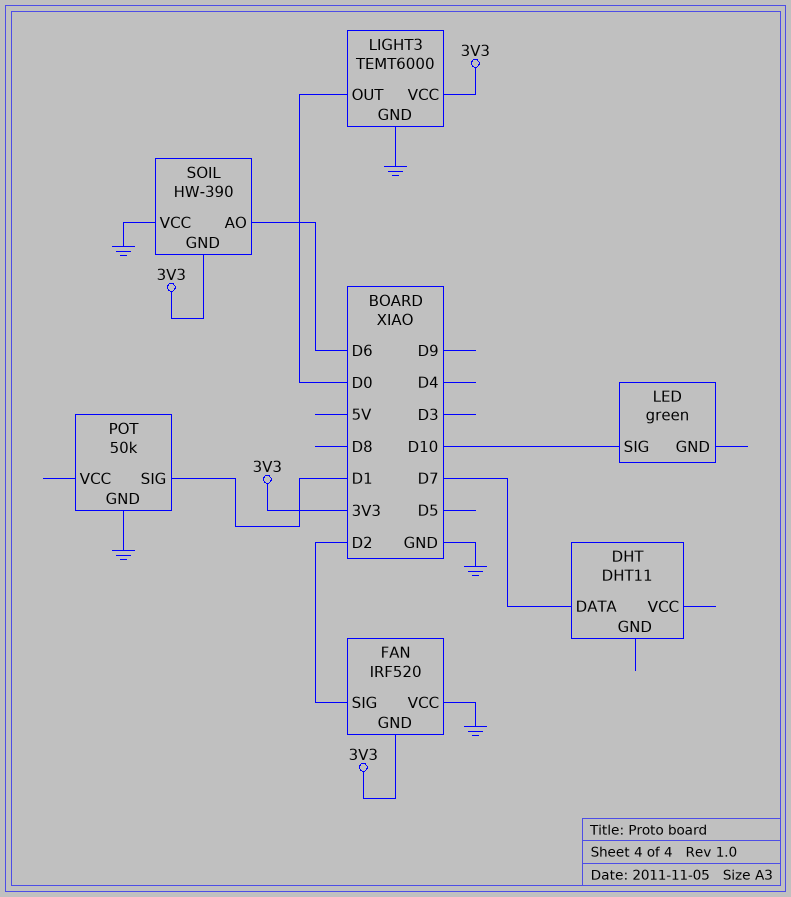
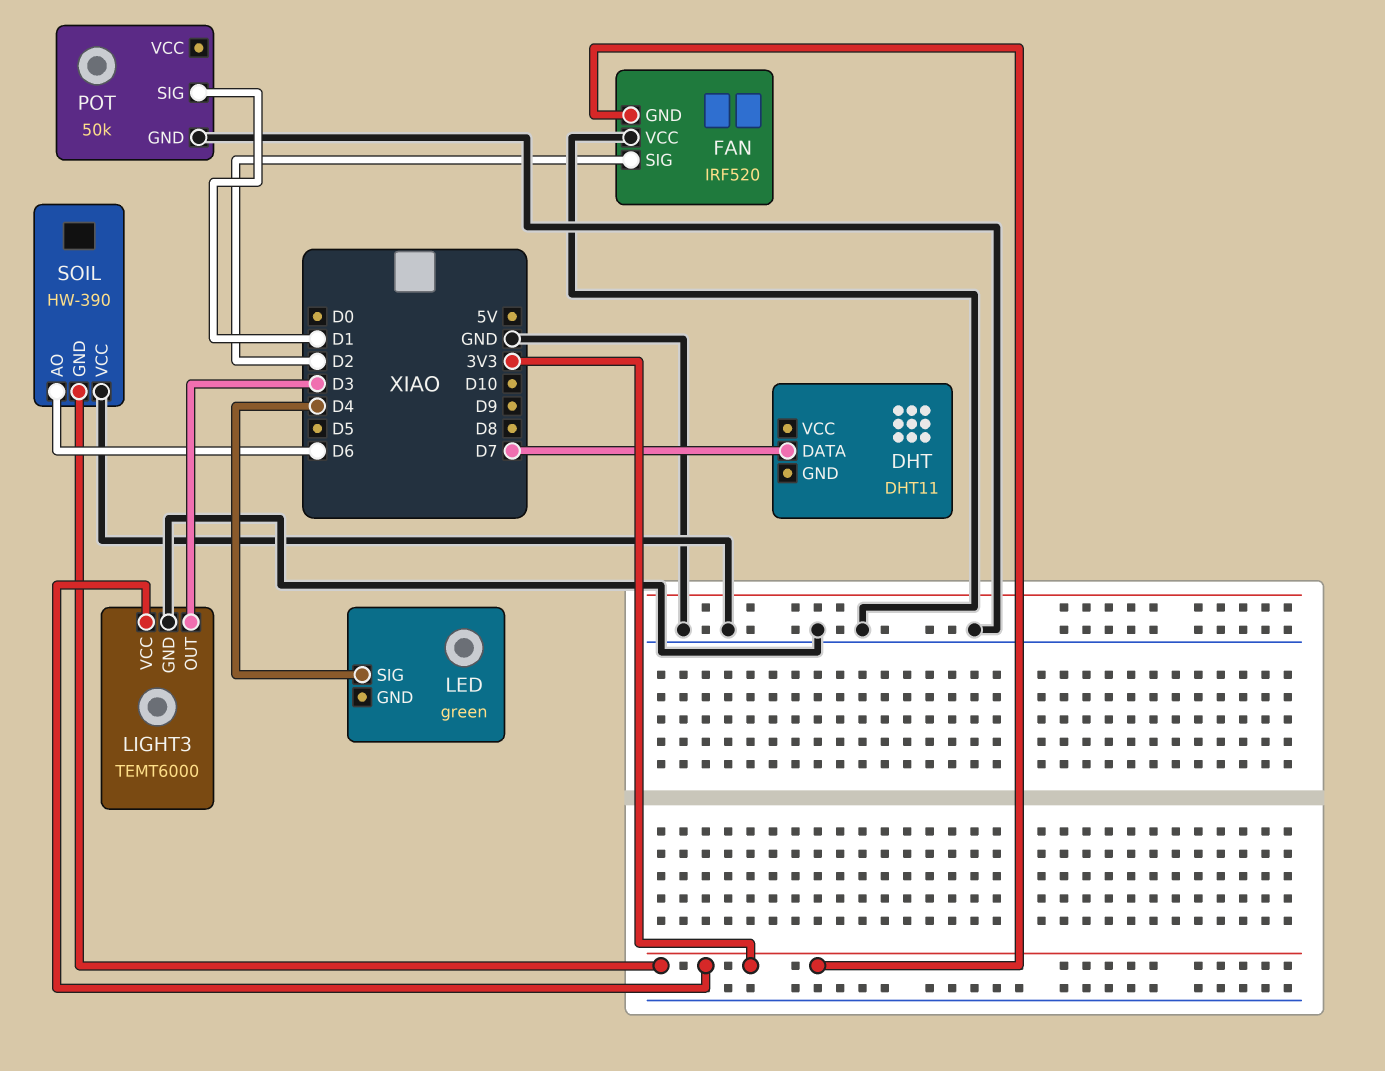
LED pin SIG: D10 -> D4
LIGHT3 pin OUT: D0 -> D3

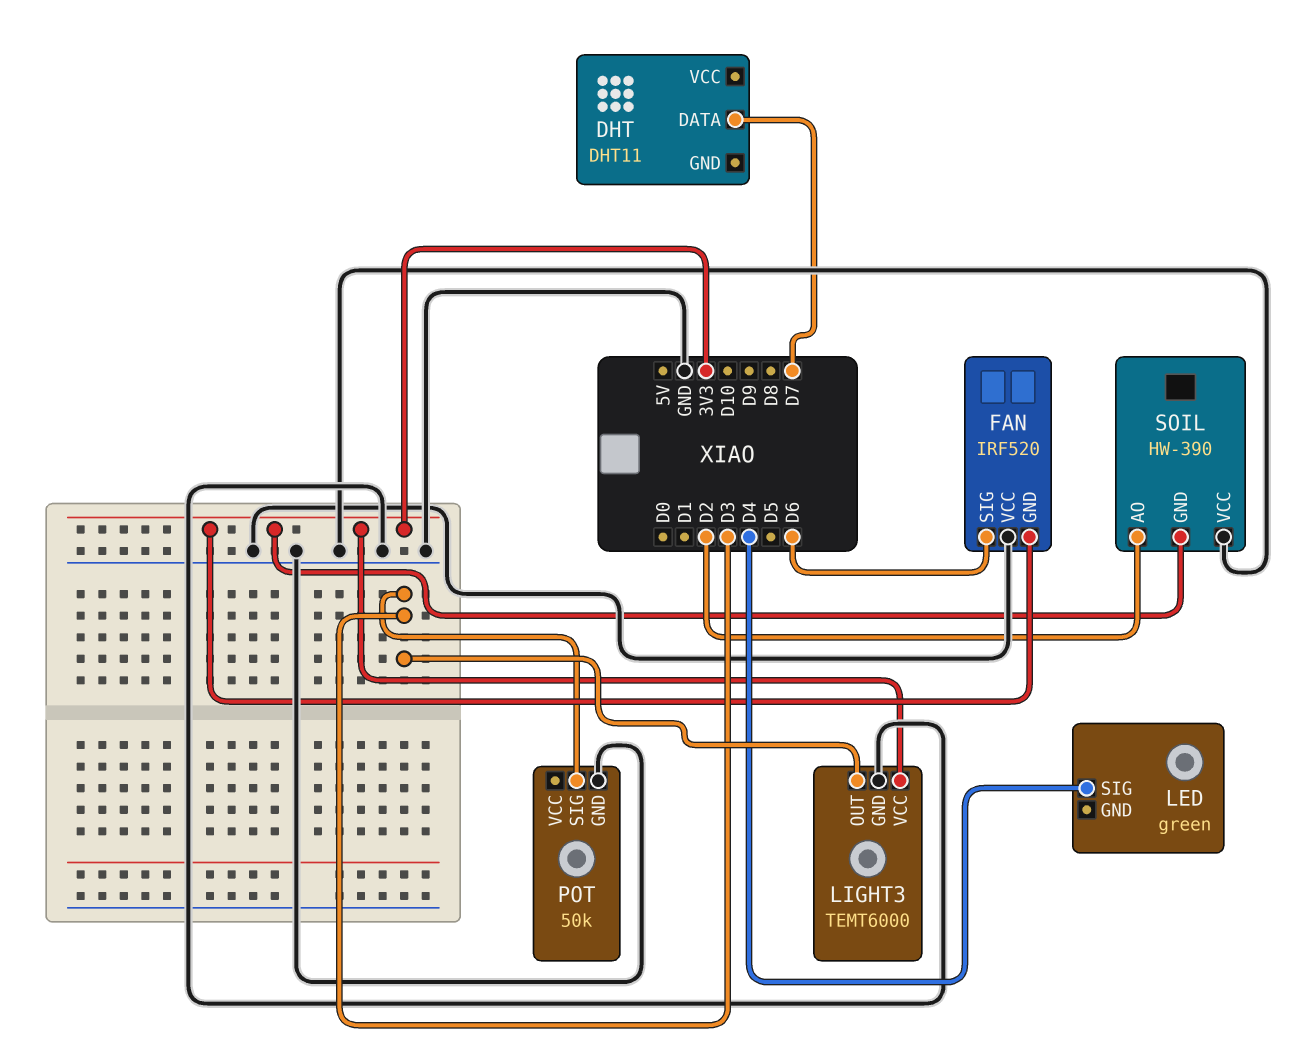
FAN pin SIG: D2 -> D6
POT pin SIG: D1 -> D3
SOIL pin AO: D6 -> D2

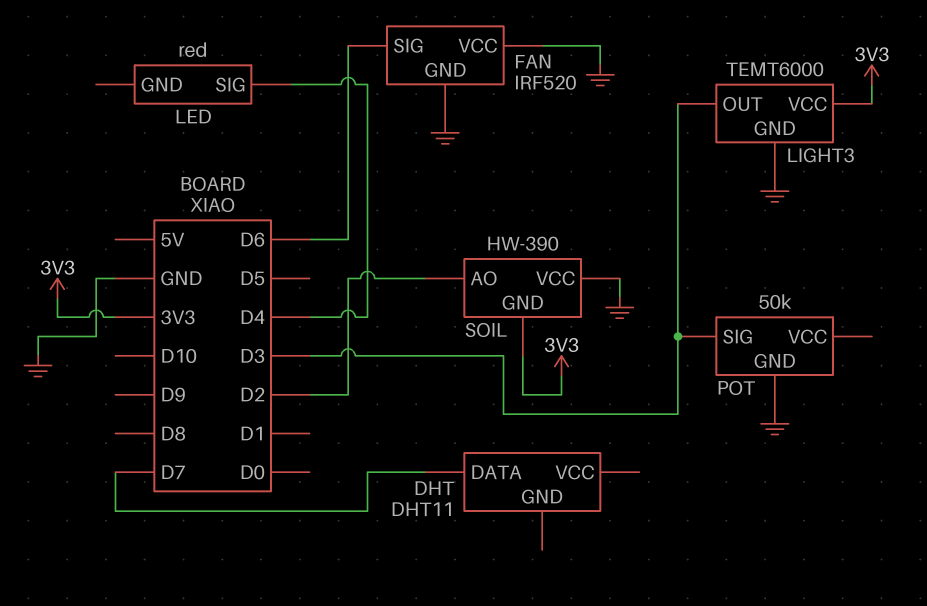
FAN pin GND: 3V3 -> GND
LED: green -> red

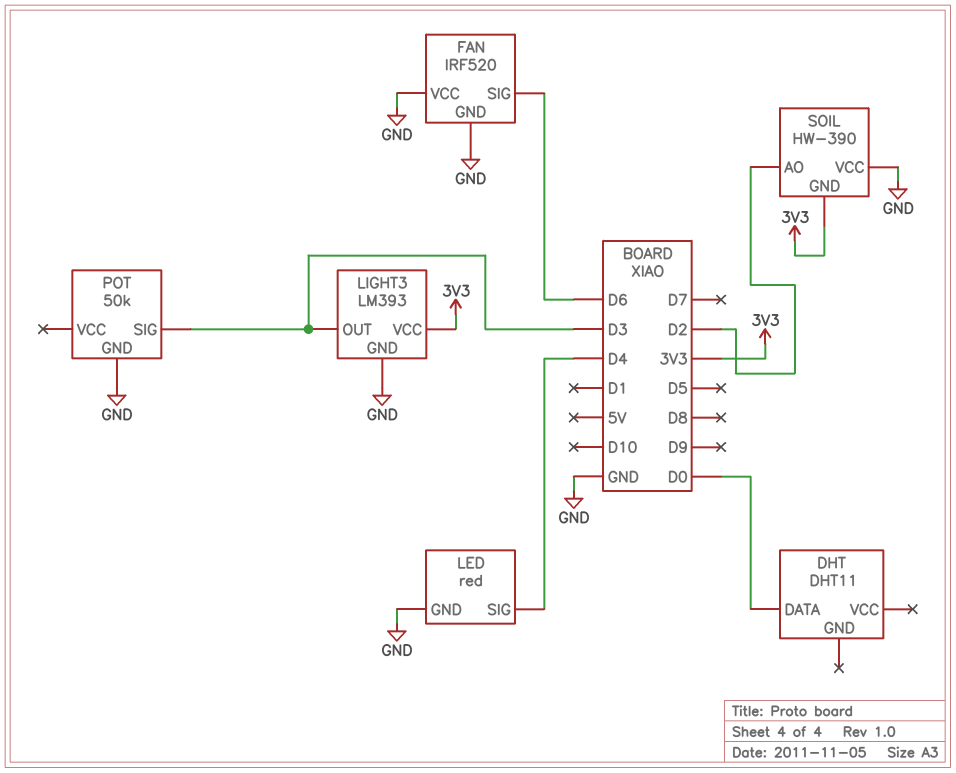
DHT pin DATA: D7 -> D0
LED pin GND: none -> GND
LIGHT3: TEMT6000 -> LM393

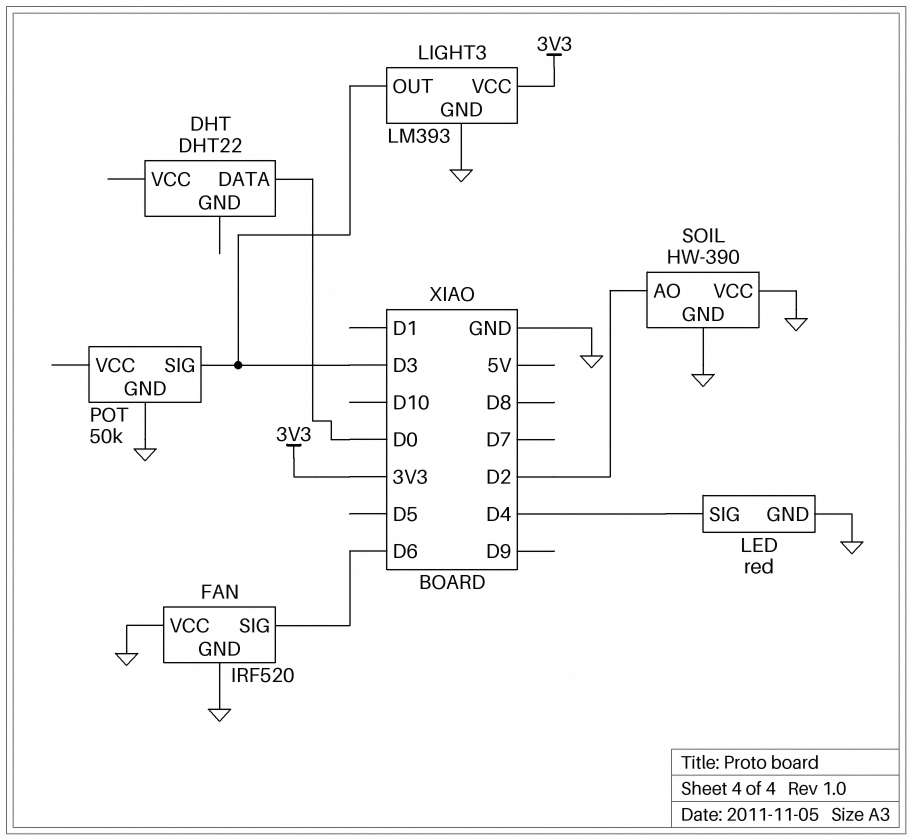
DHT: DHT11 -> DHT22
SOIL pin GND: 3V3 -> GND

